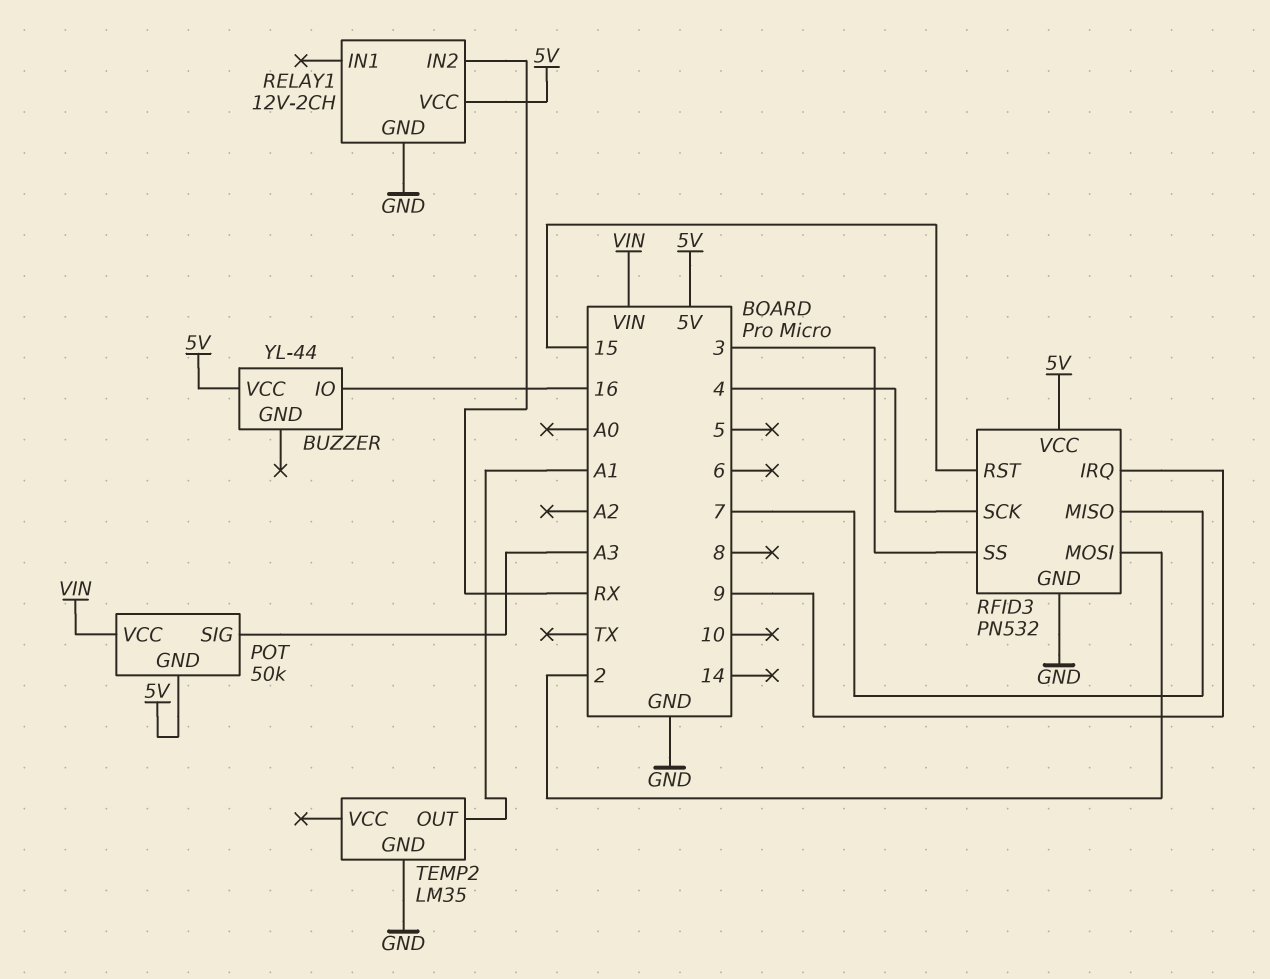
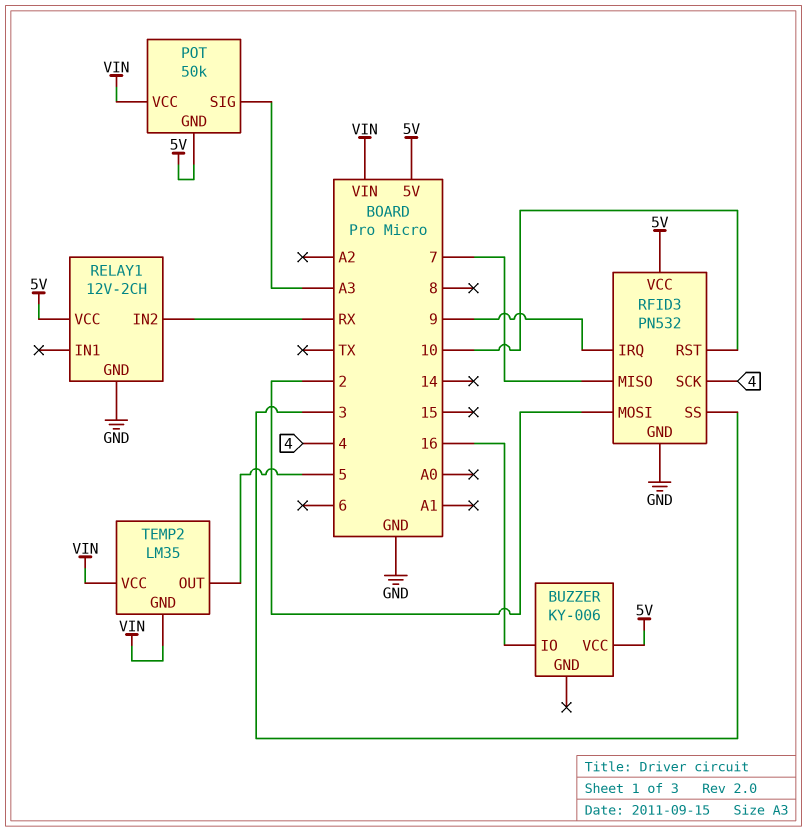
BUZZER: YL-44 -> KY-006
RFID3 pin RST: 15 -> 10
TEMP2 pin GND: GND -> VIN
TEMP2 pin OUT: A1 -> 5
TEMP2 pin VCC: none -> VIN

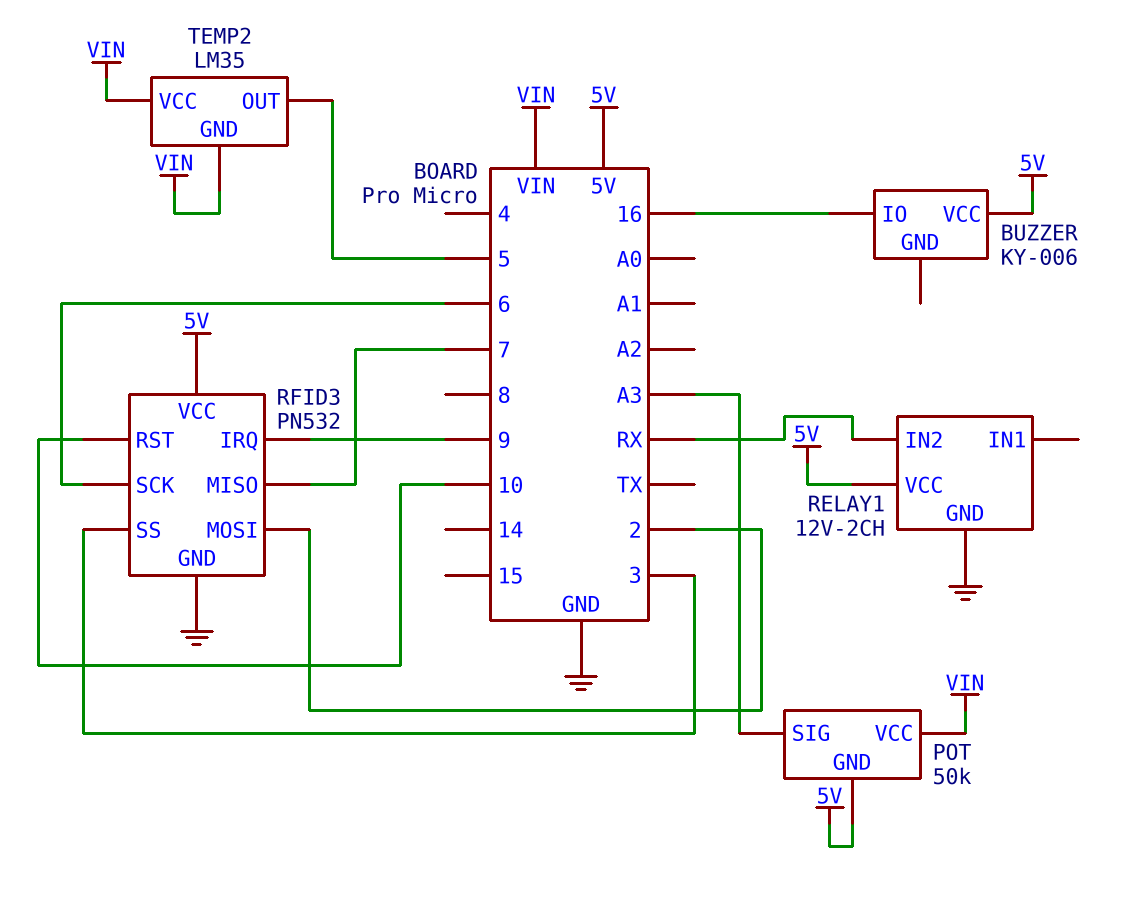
RFID3 pin SCK: 4 -> 6

